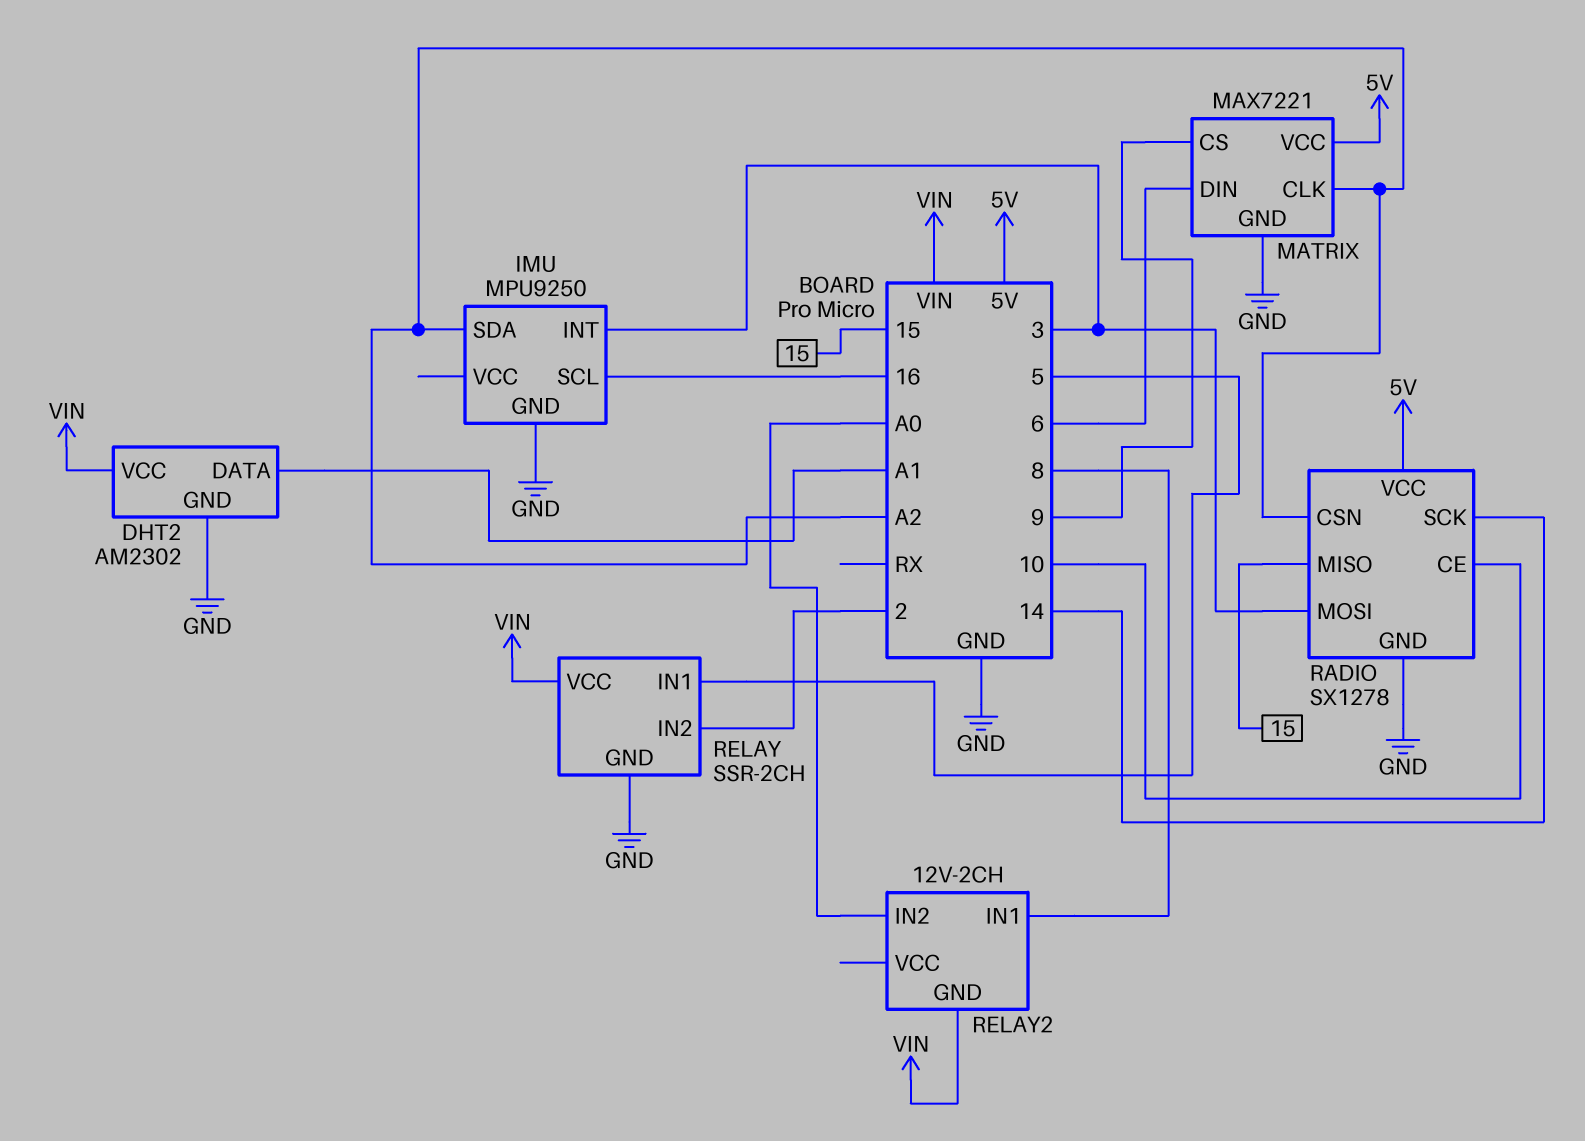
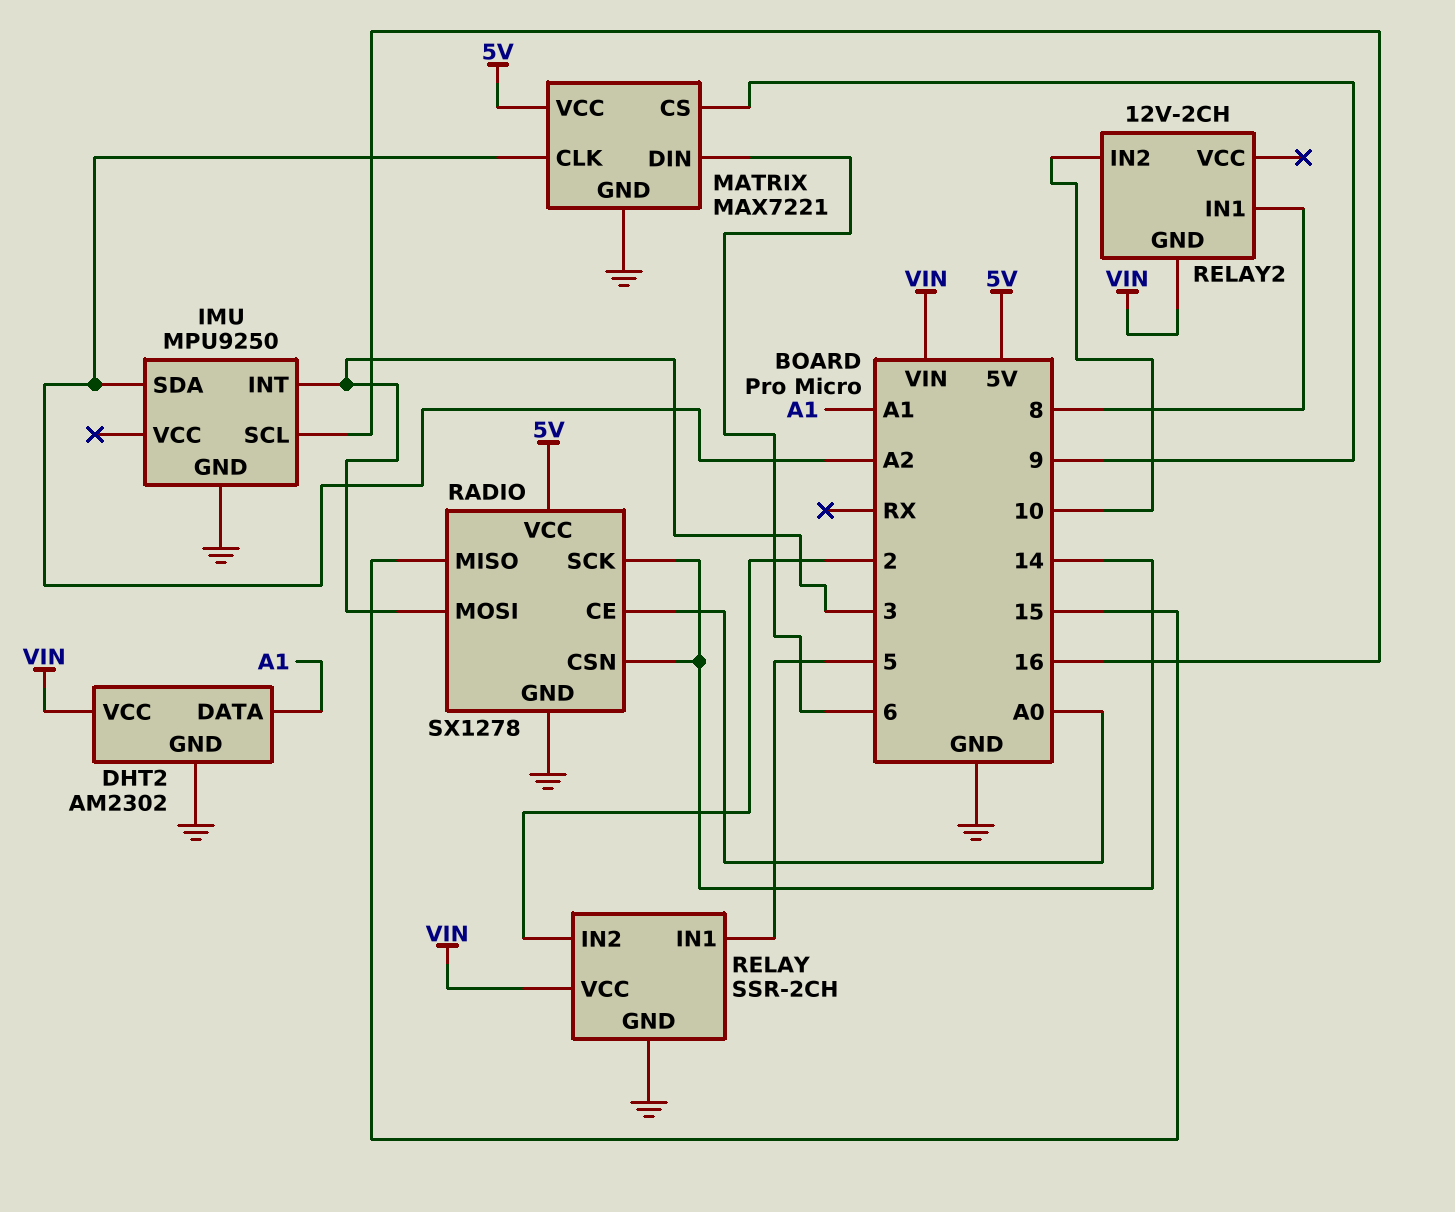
RADIO pin CE: 10 -> A0
RADIO pin CSN: A2 -> 14
RELAY2 pin IN2: A0 -> 10

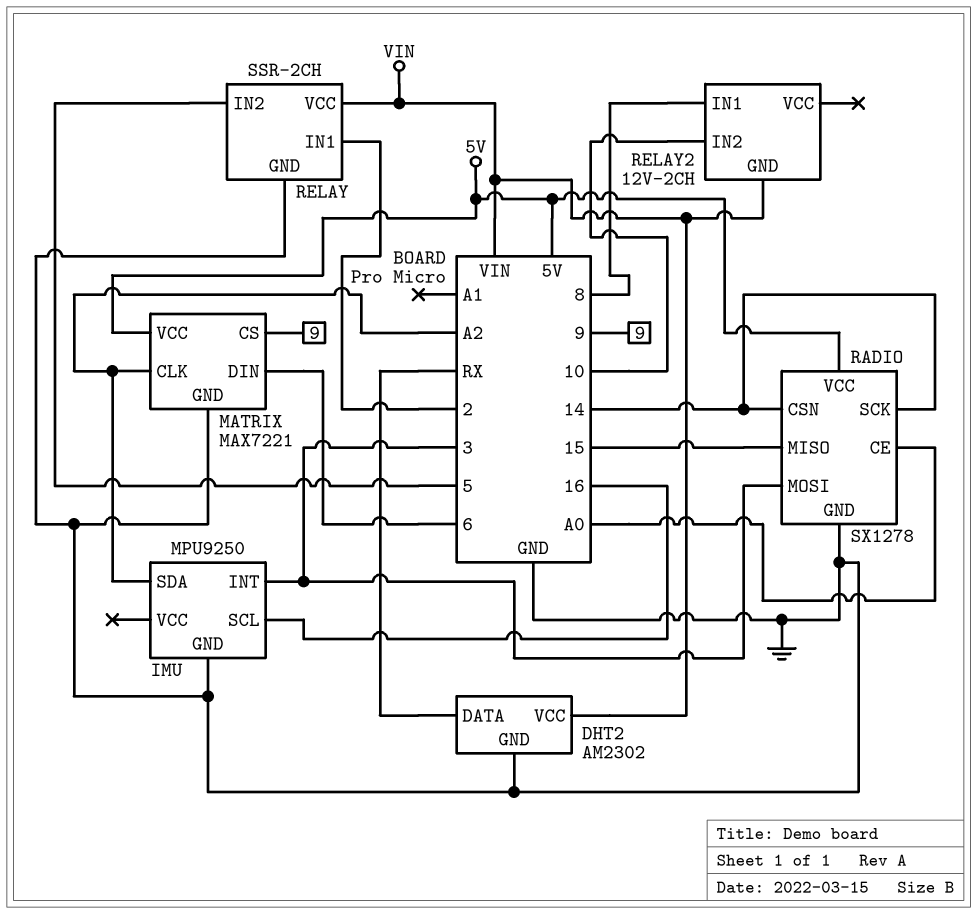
DHT2 pin DATA: A1 -> RX
RELAY pin IN1: 5 -> 2
RELAY pin IN2: 2 -> 5

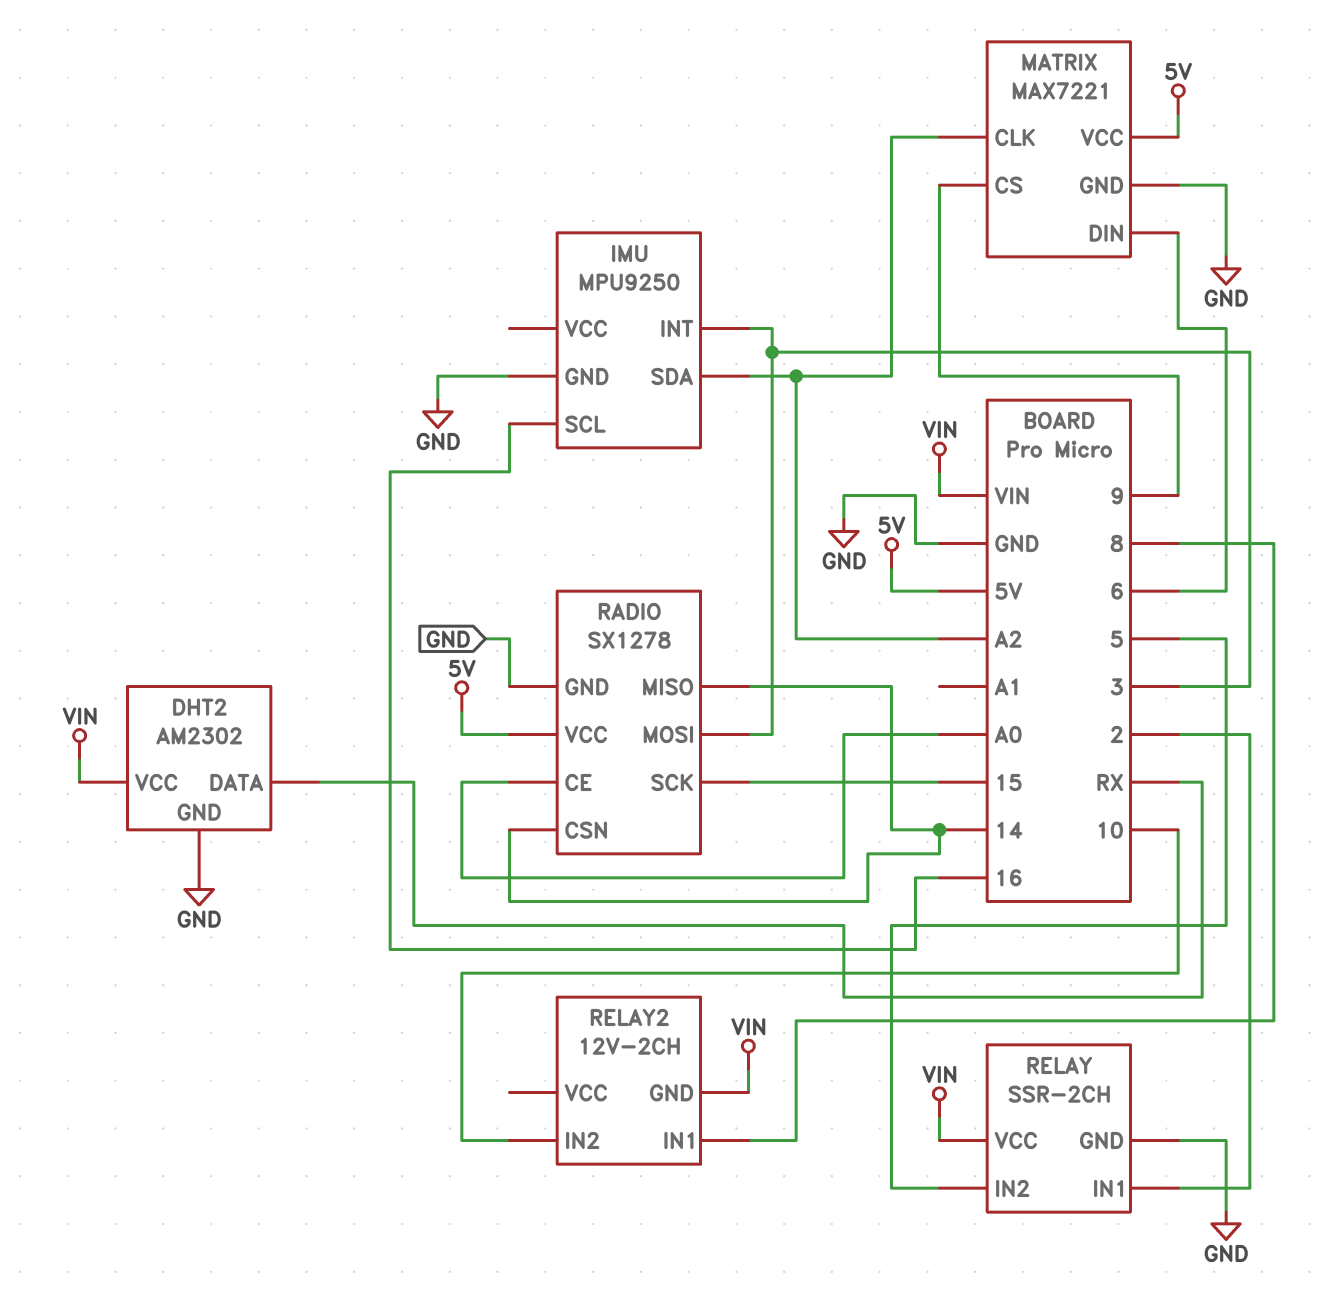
RADIO pin MISO: 15 -> 14
RADIO pin SCK: 14 -> 15

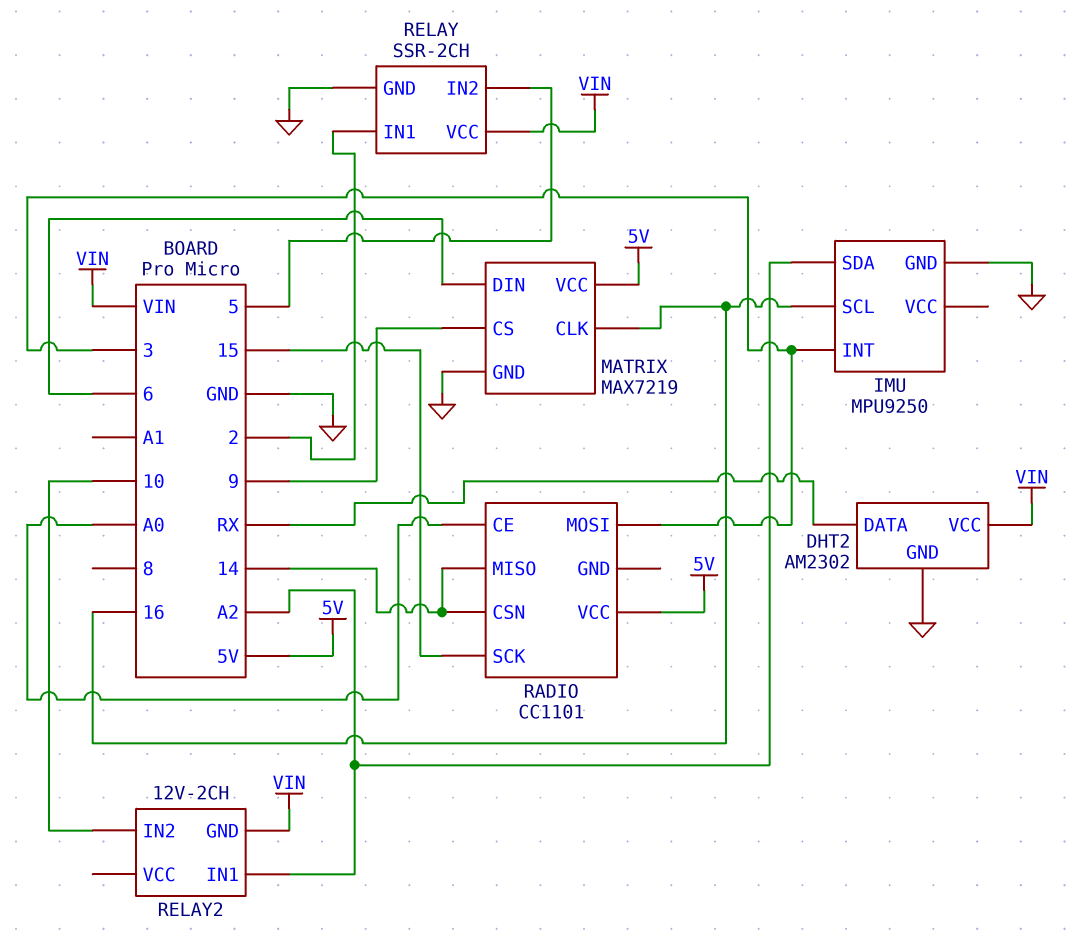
MATRIX: MAX7221 -> MAX7219
MATRIX pin CLK: A2 -> 16
RADIO: SX1278 -> CC1101
RADIO pin GND: GND -> none
RELAY2 pin IN1: 8 -> A2

